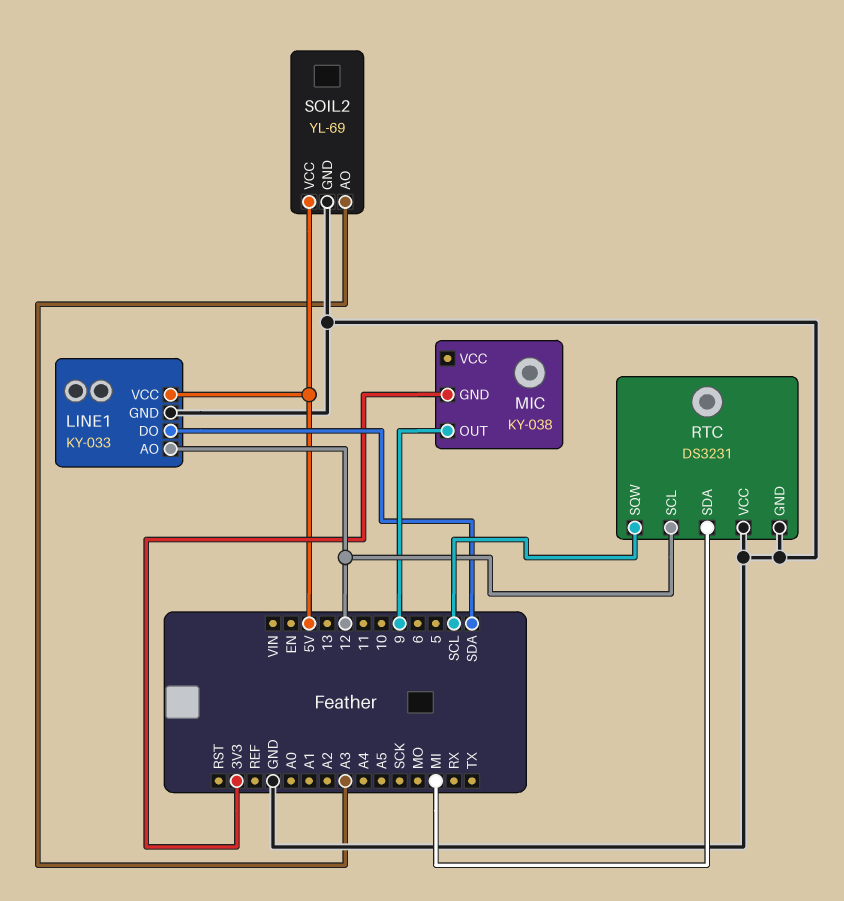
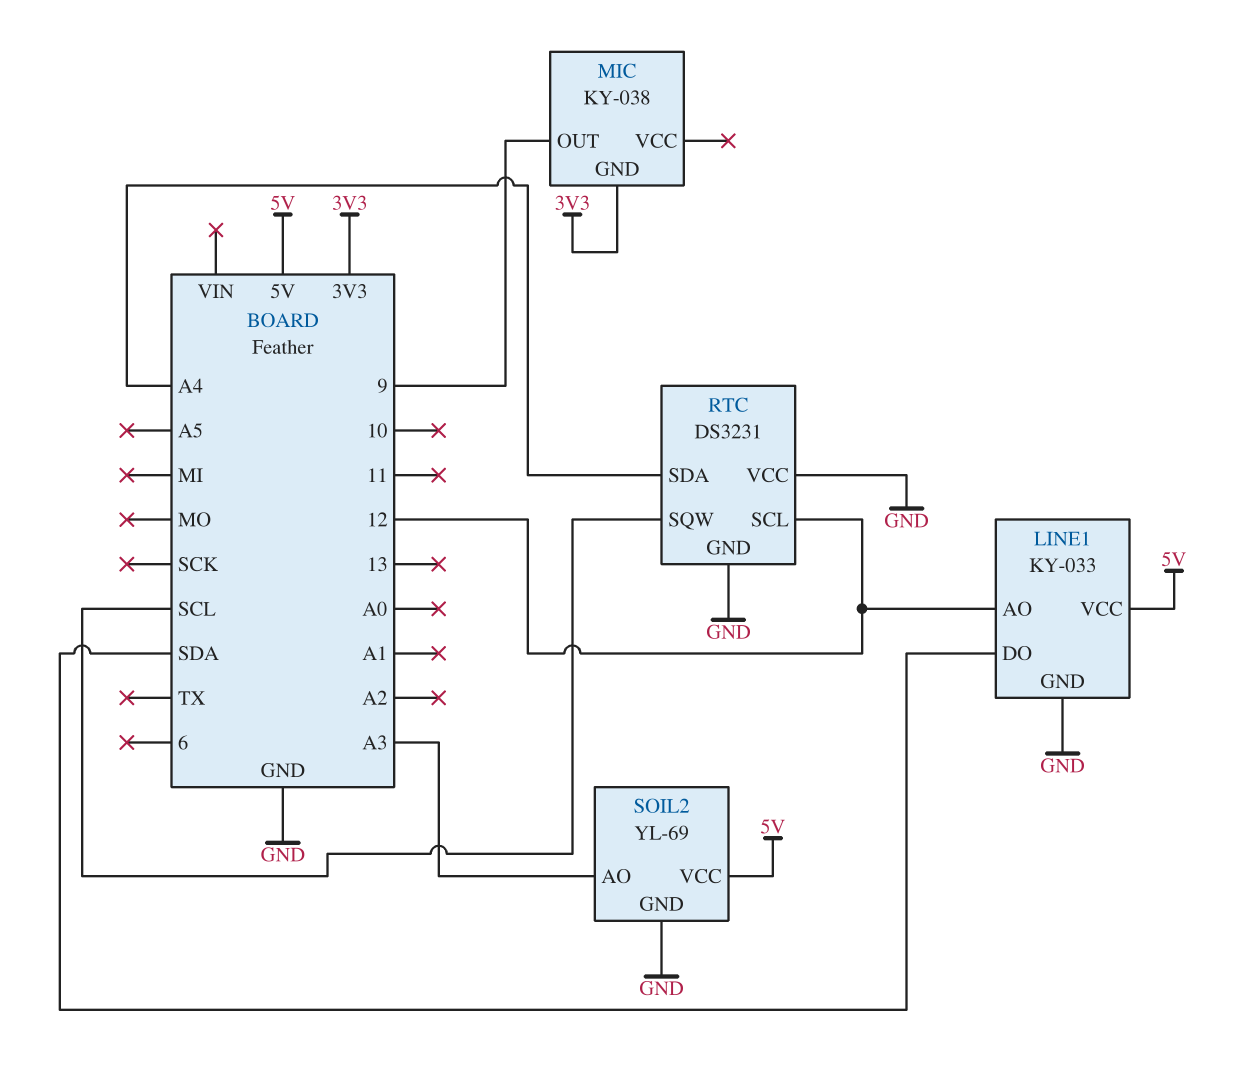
RTC pin SDA: MI -> A4

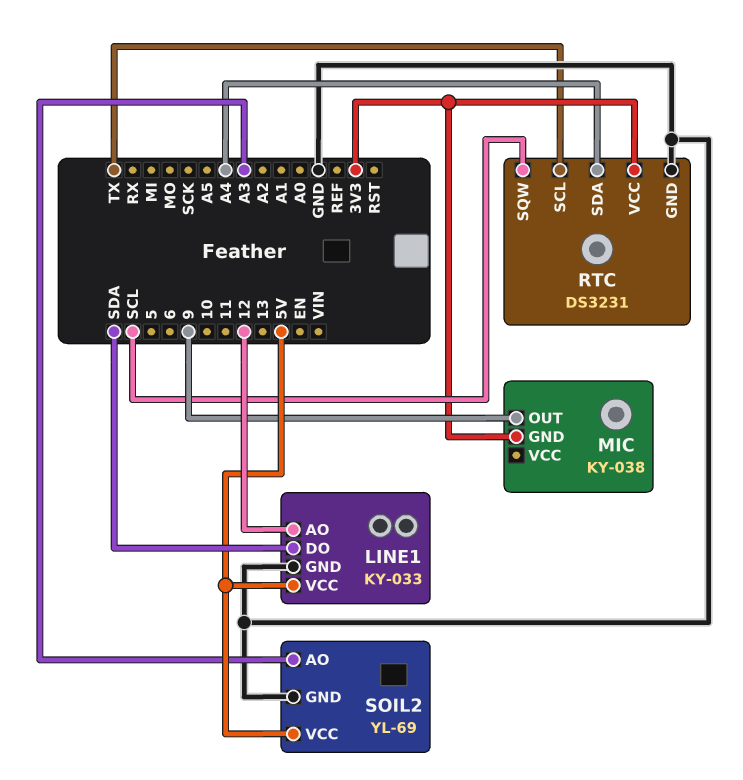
RTC pin SCL: 12 -> TX
RTC pin VCC: GND -> 3V3

